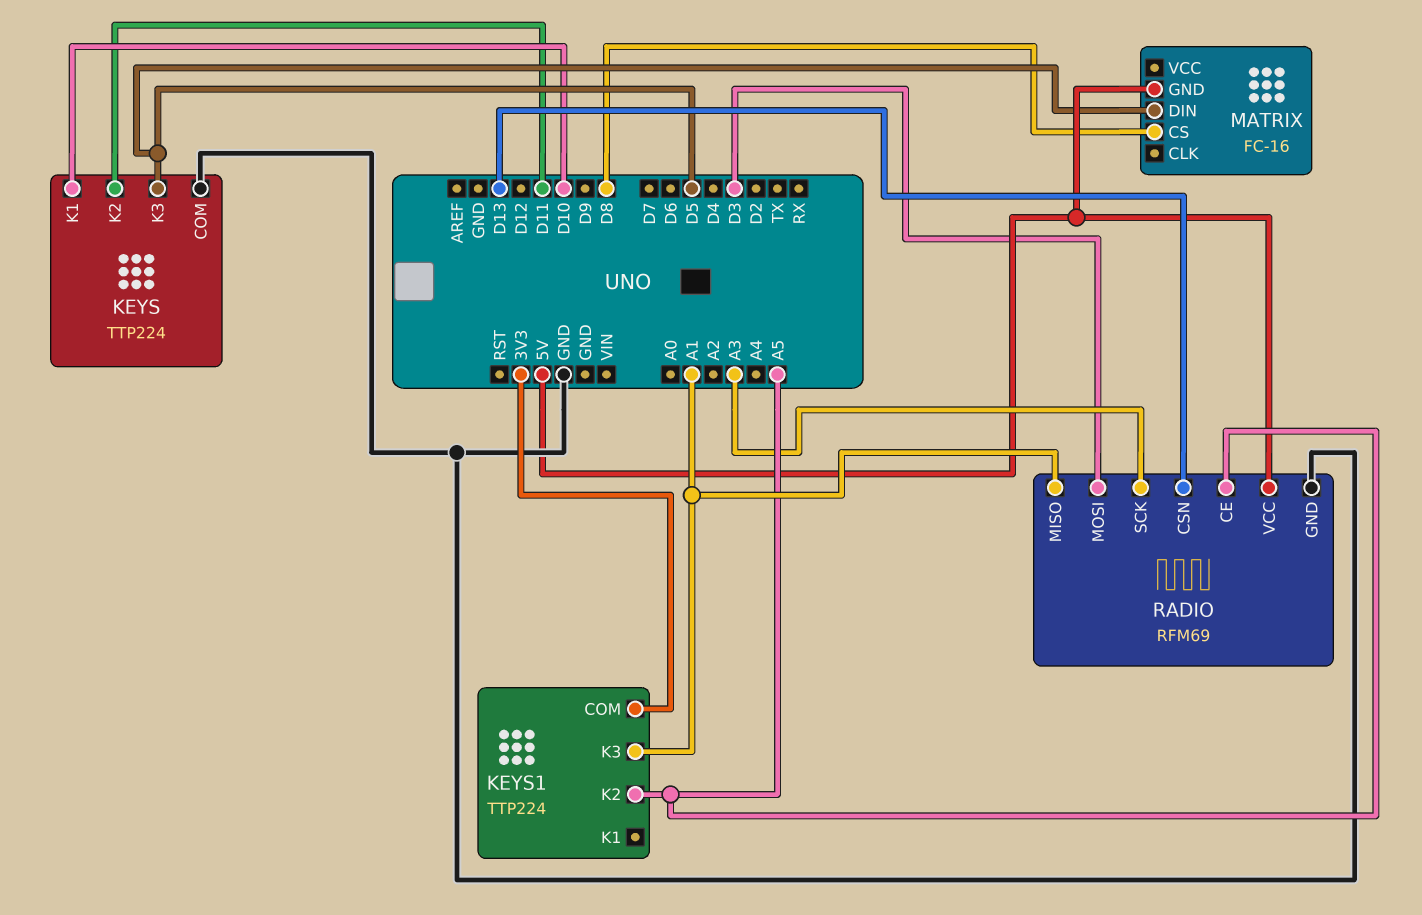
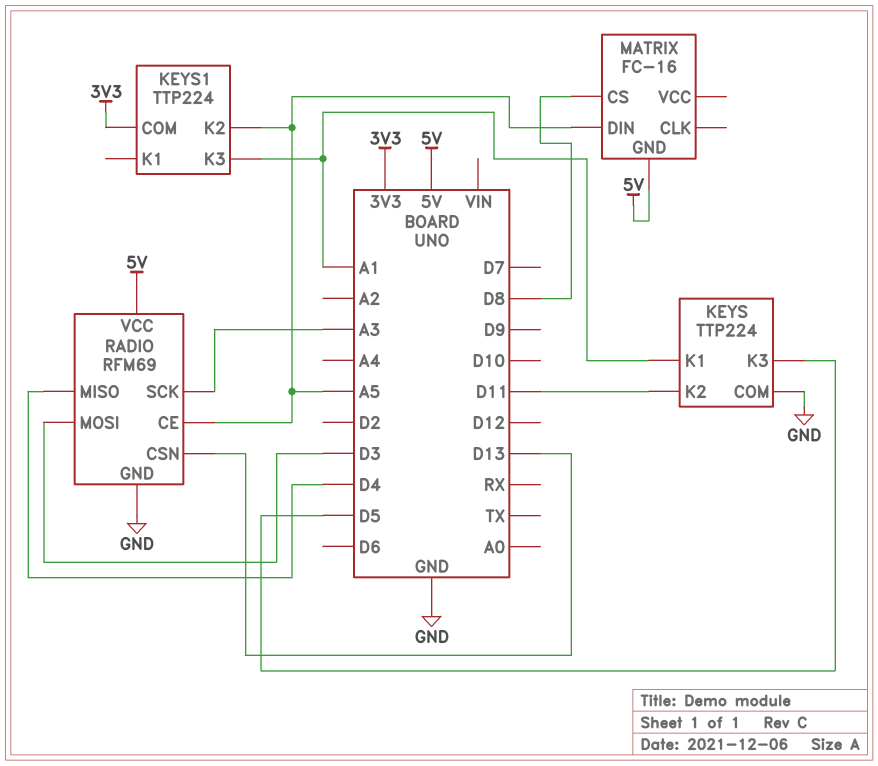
KEYS pin K1: D10 -> A1
MATRIX pin DIN: D5 -> A5
RADIO pin MISO: A1 -> D4

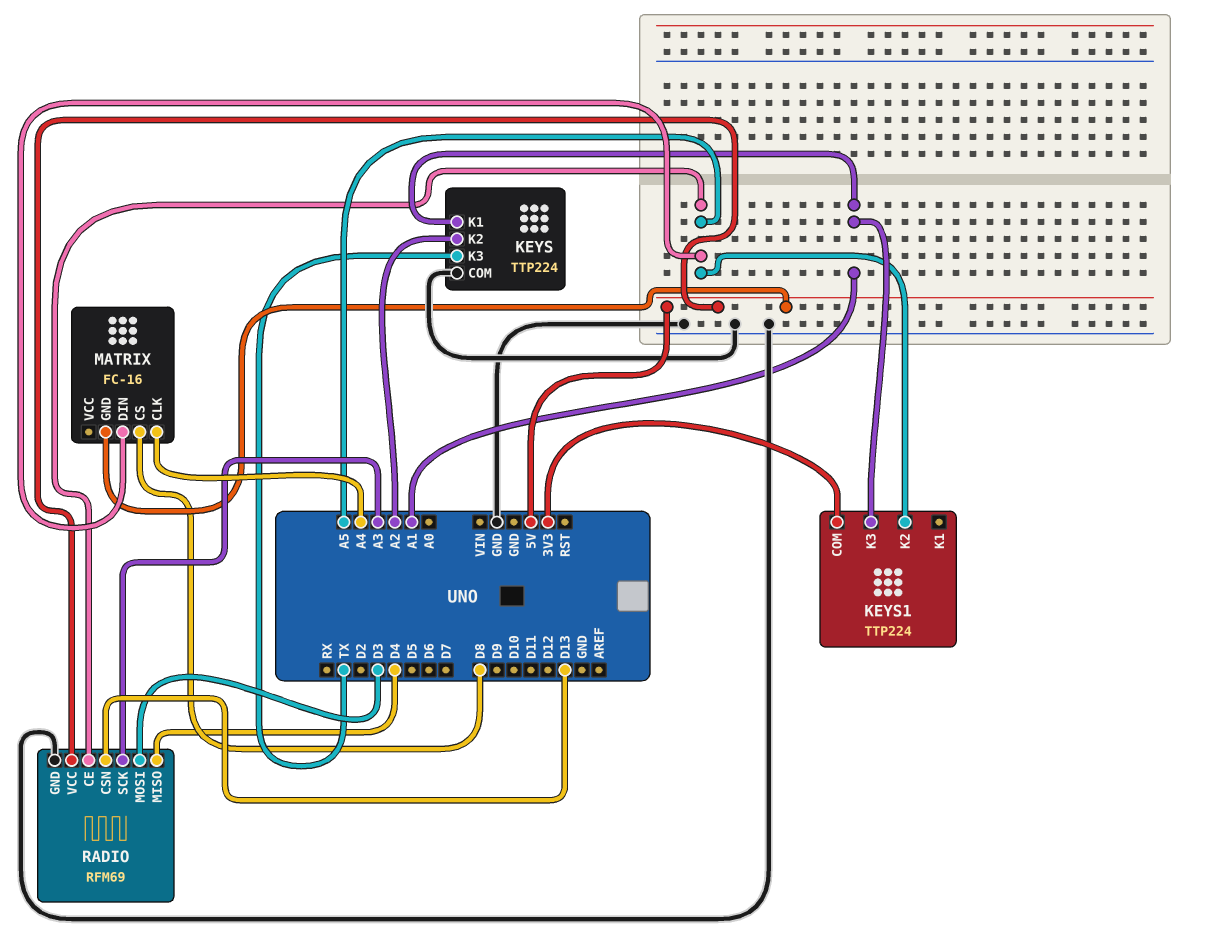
KEYS pin K2: D11 -> A2
KEYS pin K3: D5 -> TX
MATRIX pin CLK: none -> A4

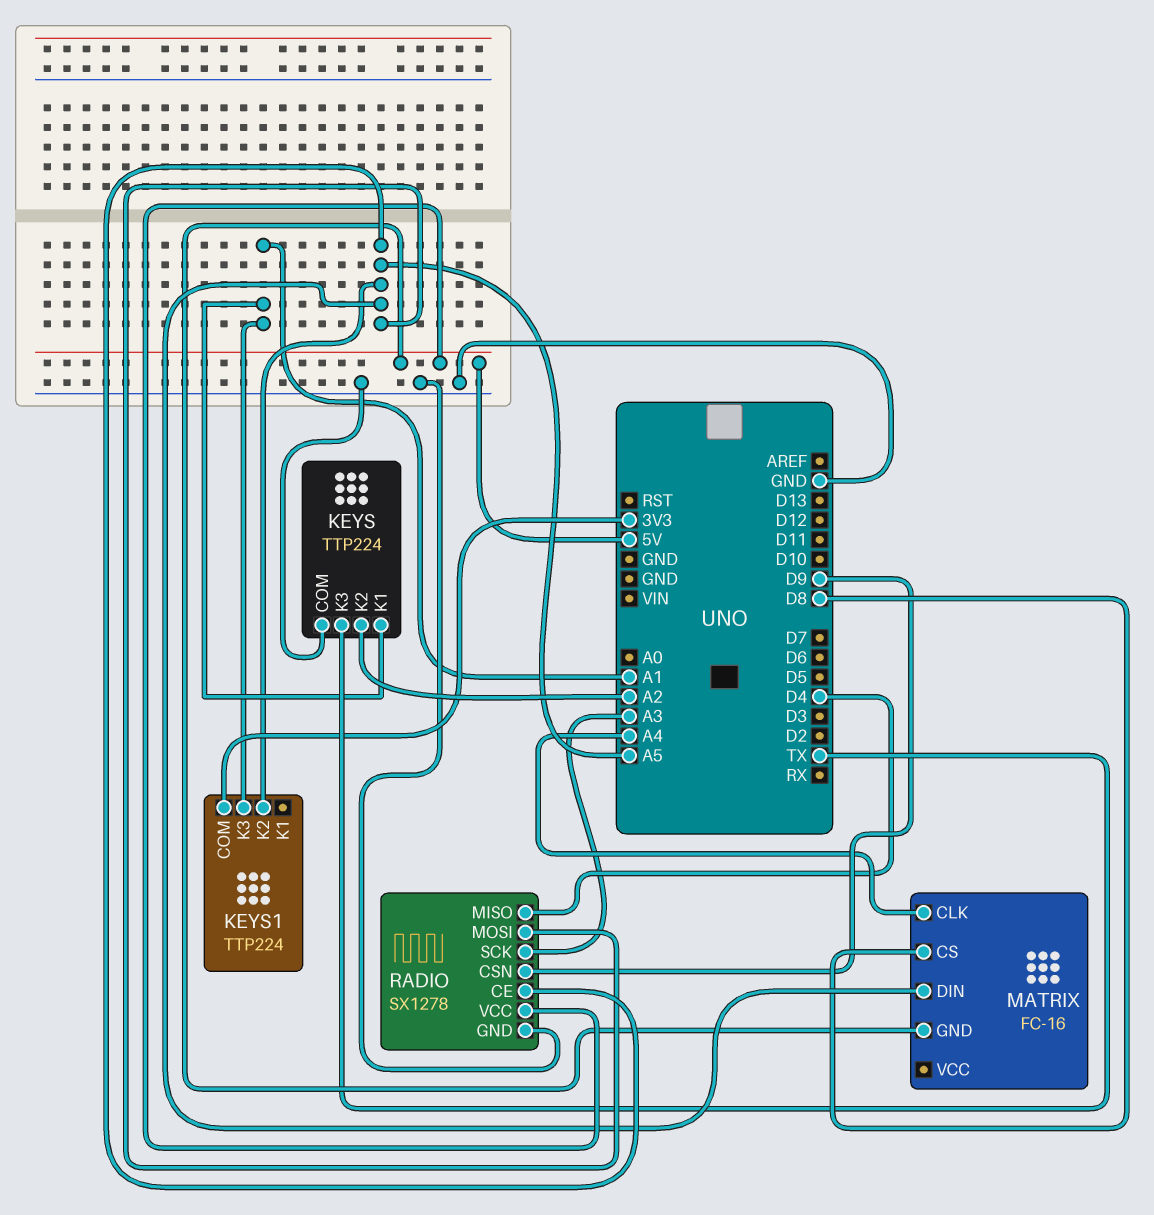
RADIO: RFM69 -> SX1278
RADIO pin CSN: D13 -> D9
RADIO pin MOSI: D3 -> A5

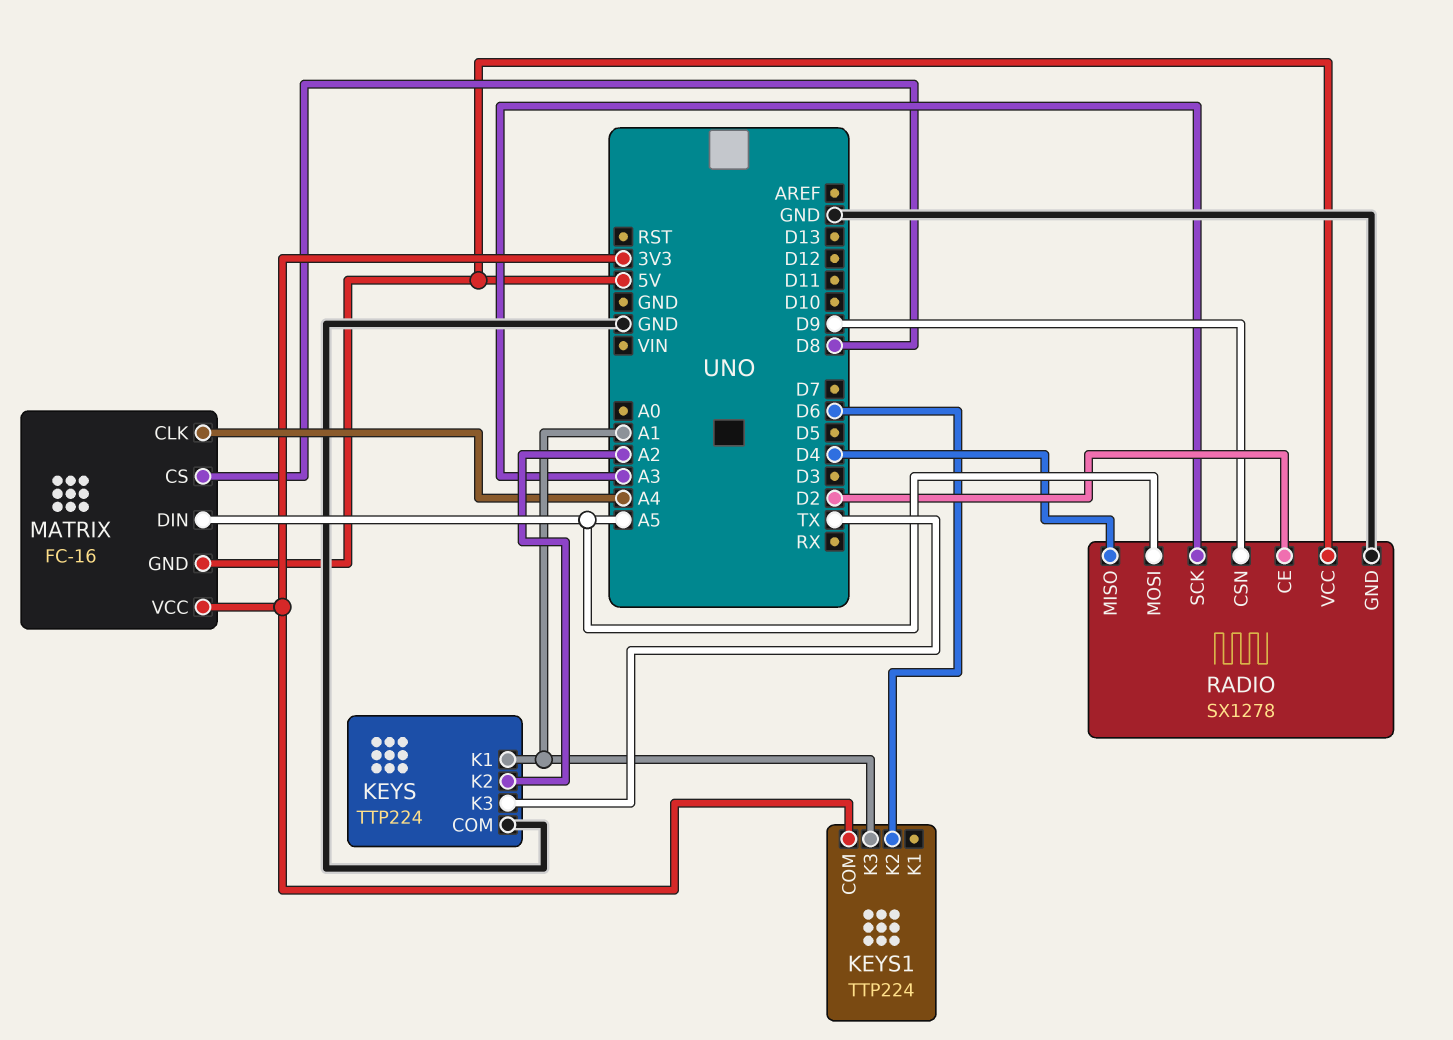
KEYS1 pin K2: A5 -> D6
MATRIX pin VCC: none -> 3V3
RADIO pin CE: A5 -> D2

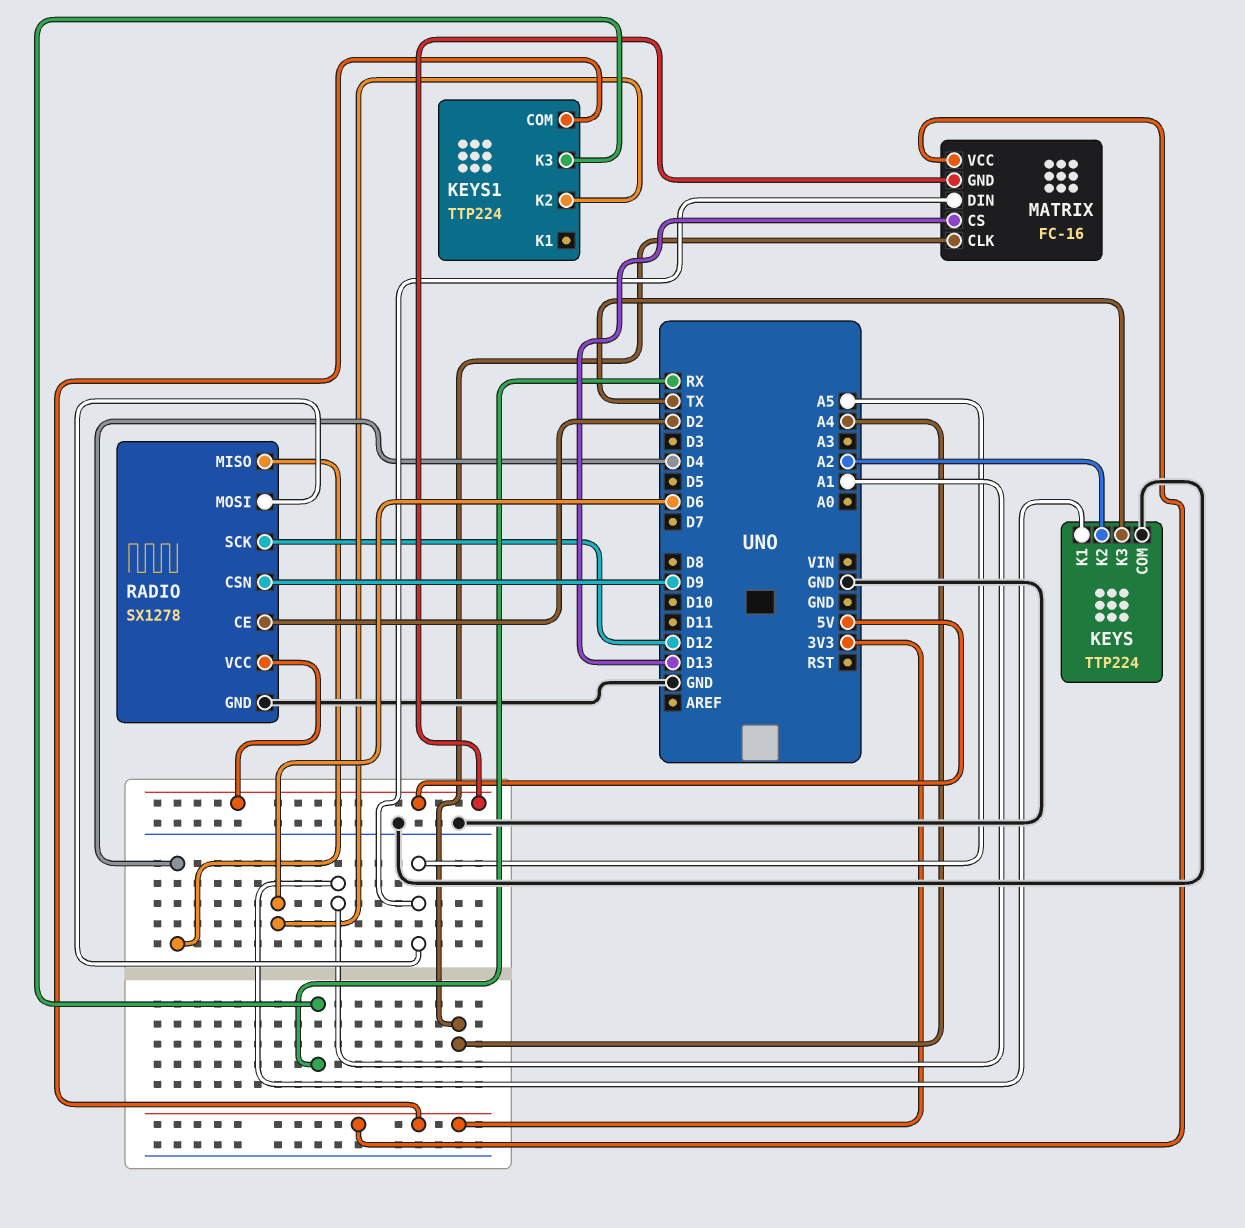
KEYS1 pin K3: A1 -> RX
MATRIX pin CS: D8 -> D13
RADIO pin SCK: A3 -> D12

